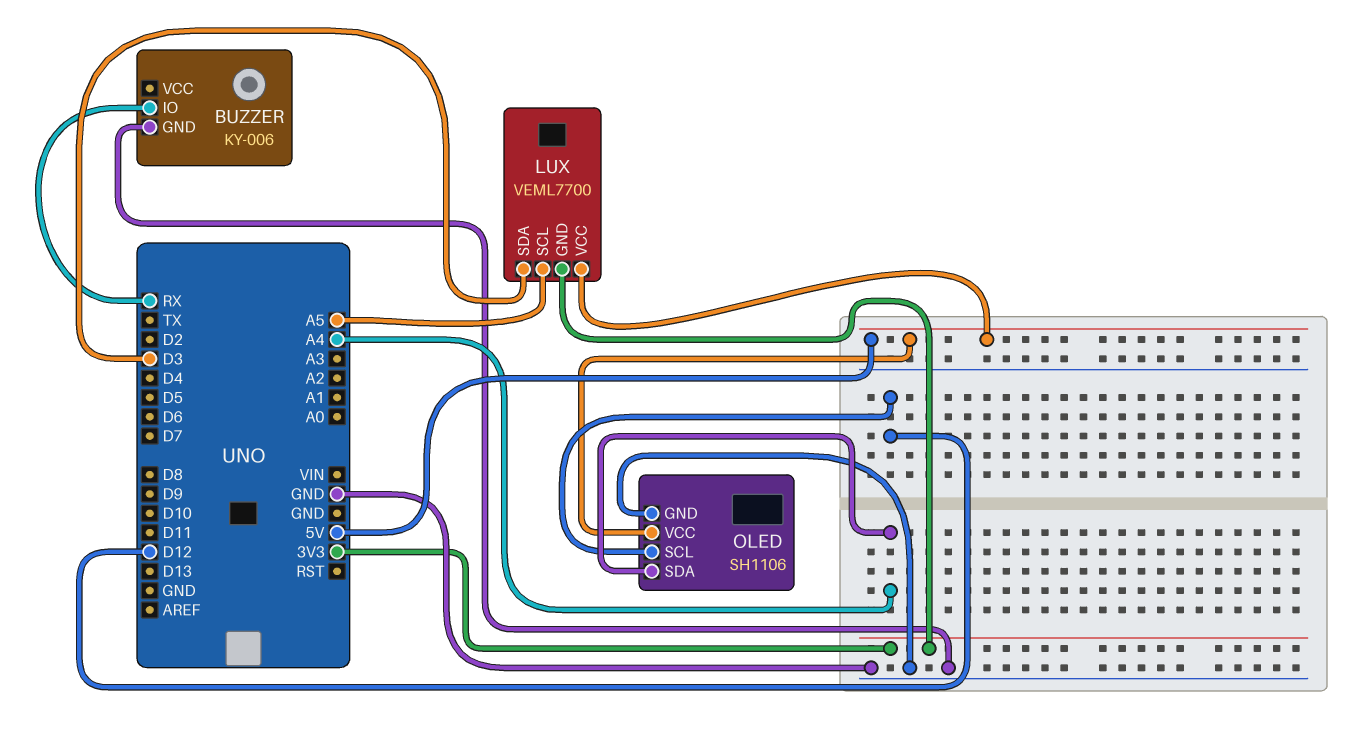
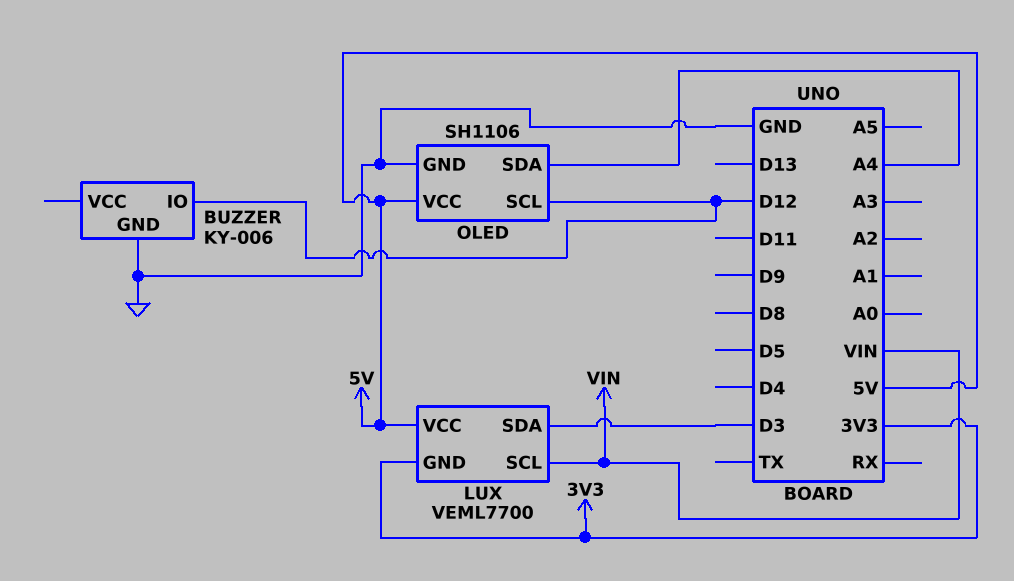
BUZZER pin IO: RX -> D12
LUX pin SCL: A5 -> VIN

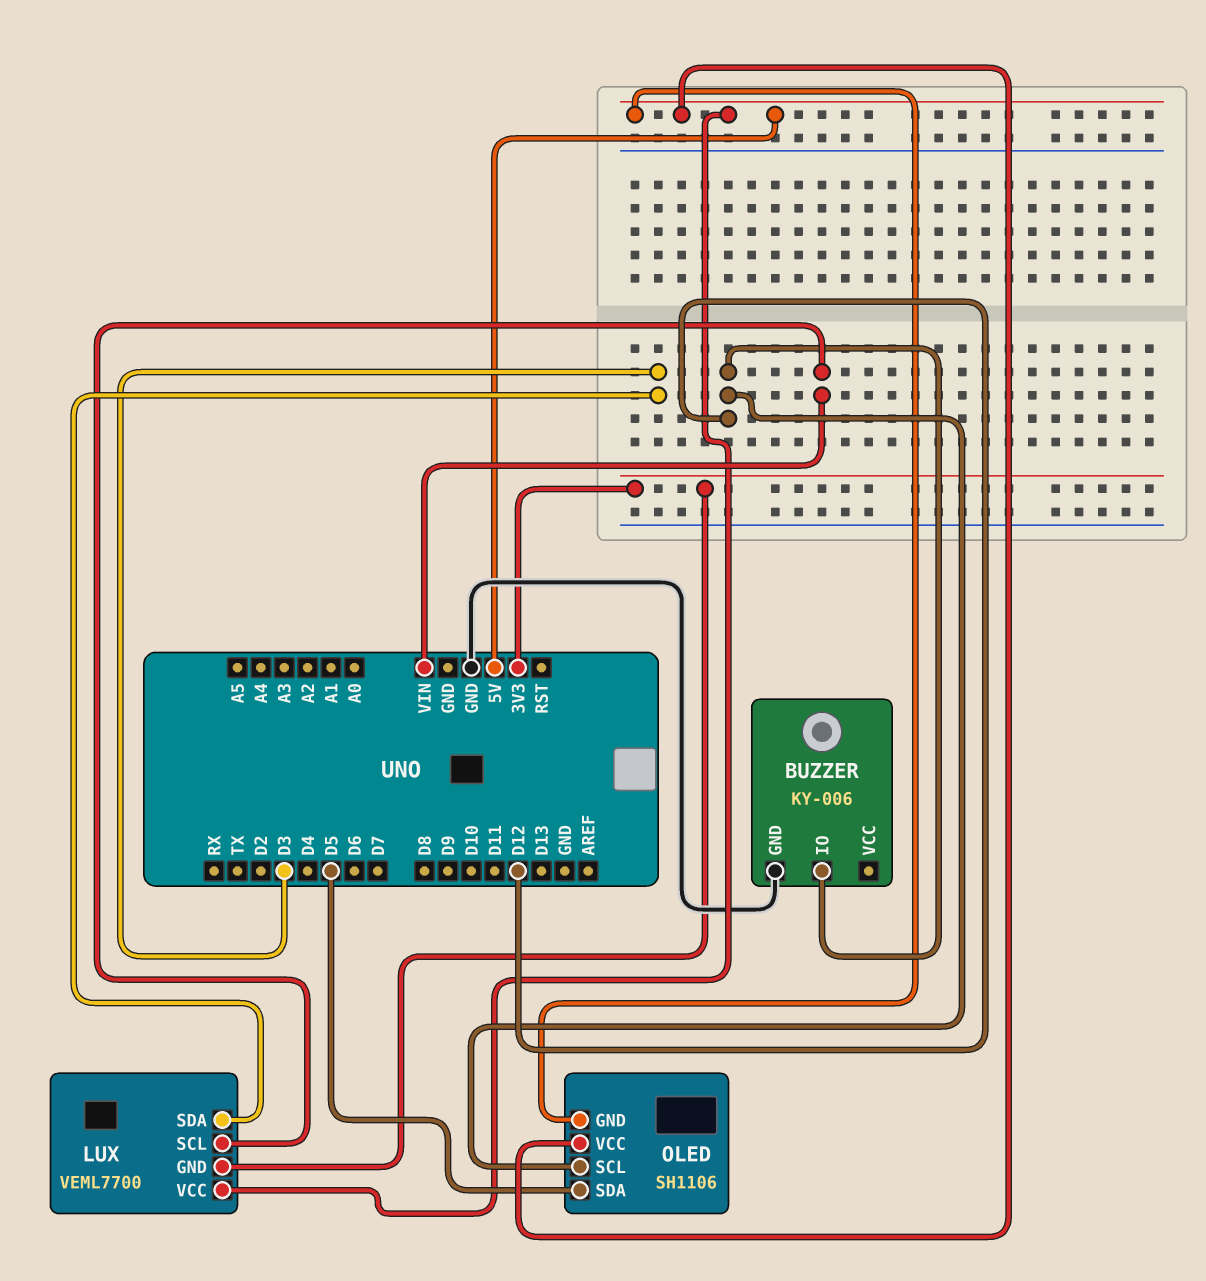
OLED pin GND: GND -> 5V
OLED pin SDA: A4 -> D5

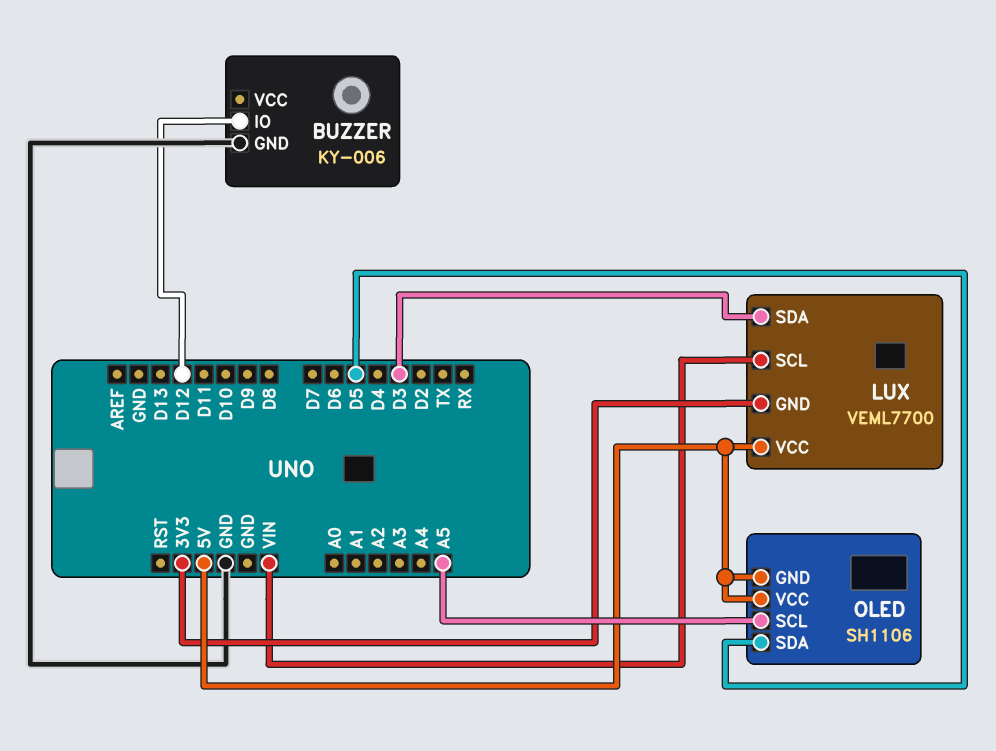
OLED pin SCL: D12 -> A5

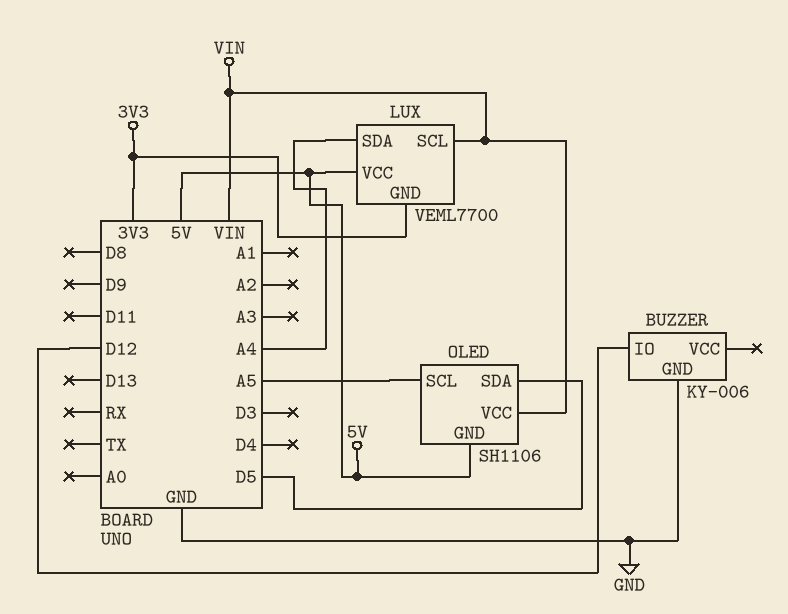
LUX pin SDA: D3 -> A4
OLED pin VCC: 5V -> VIN

